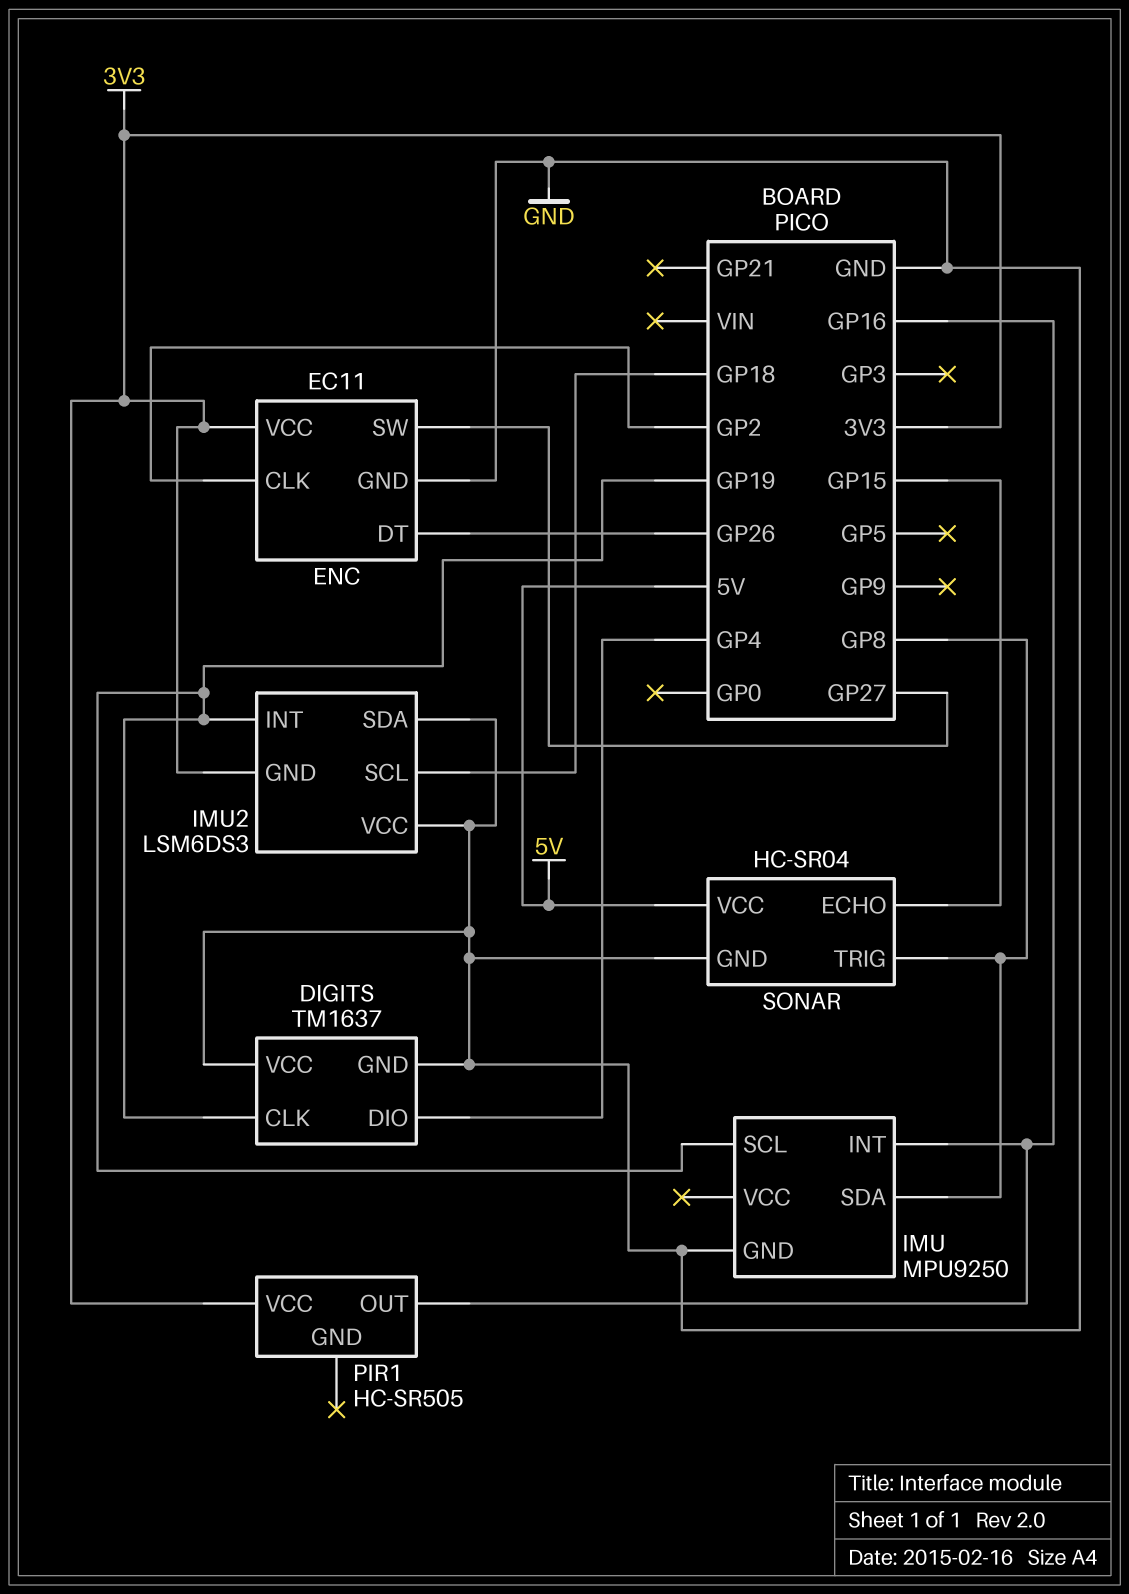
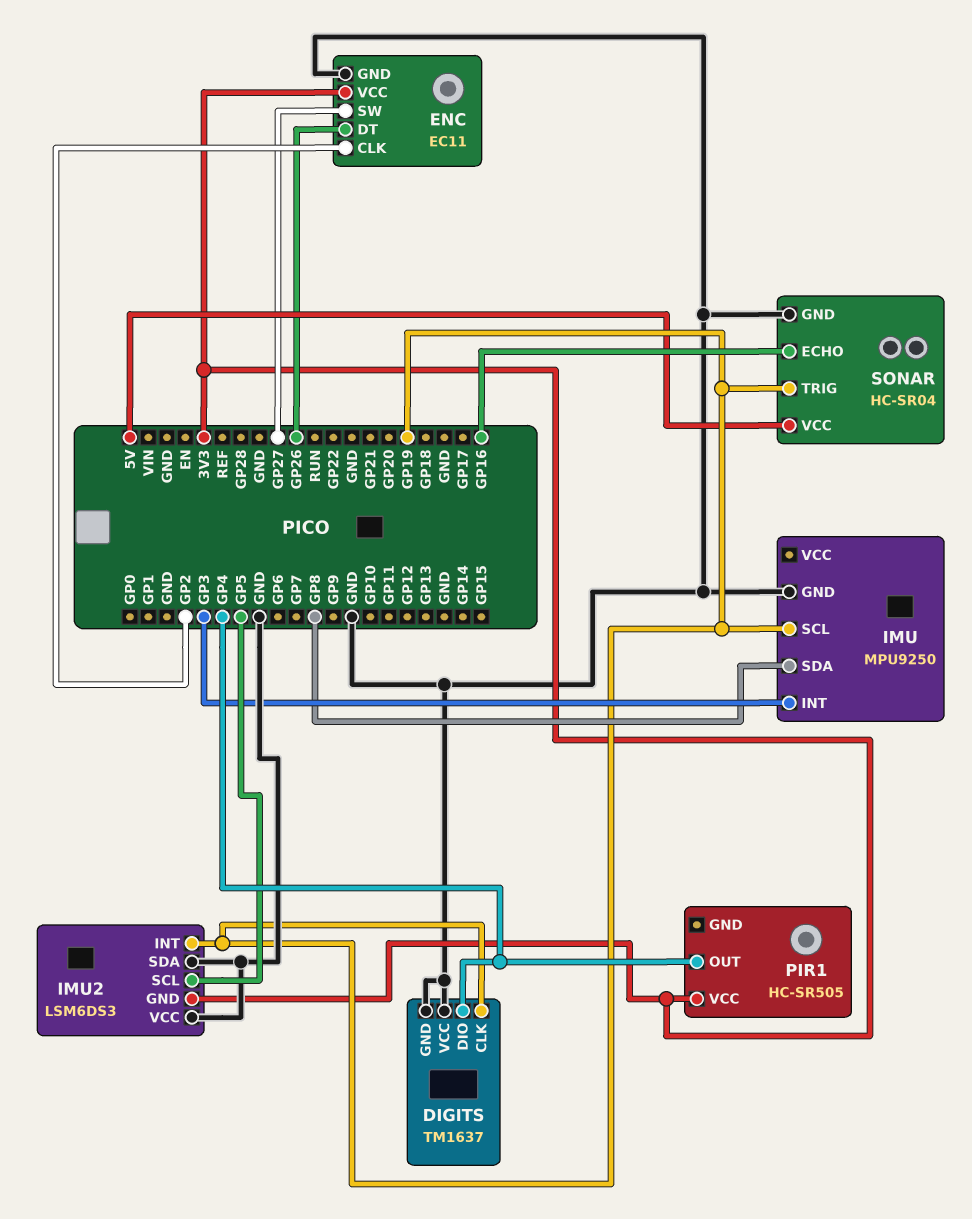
IMU pin INT: GP16 -> GP3
IMU2 pin SCL: GP18 -> GP5
PIR1 pin OUT: GP16 -> GP4
SONAR pin ECHO: GP15 -> GP16
SONAR pin TRIG: GP8 -> GP19

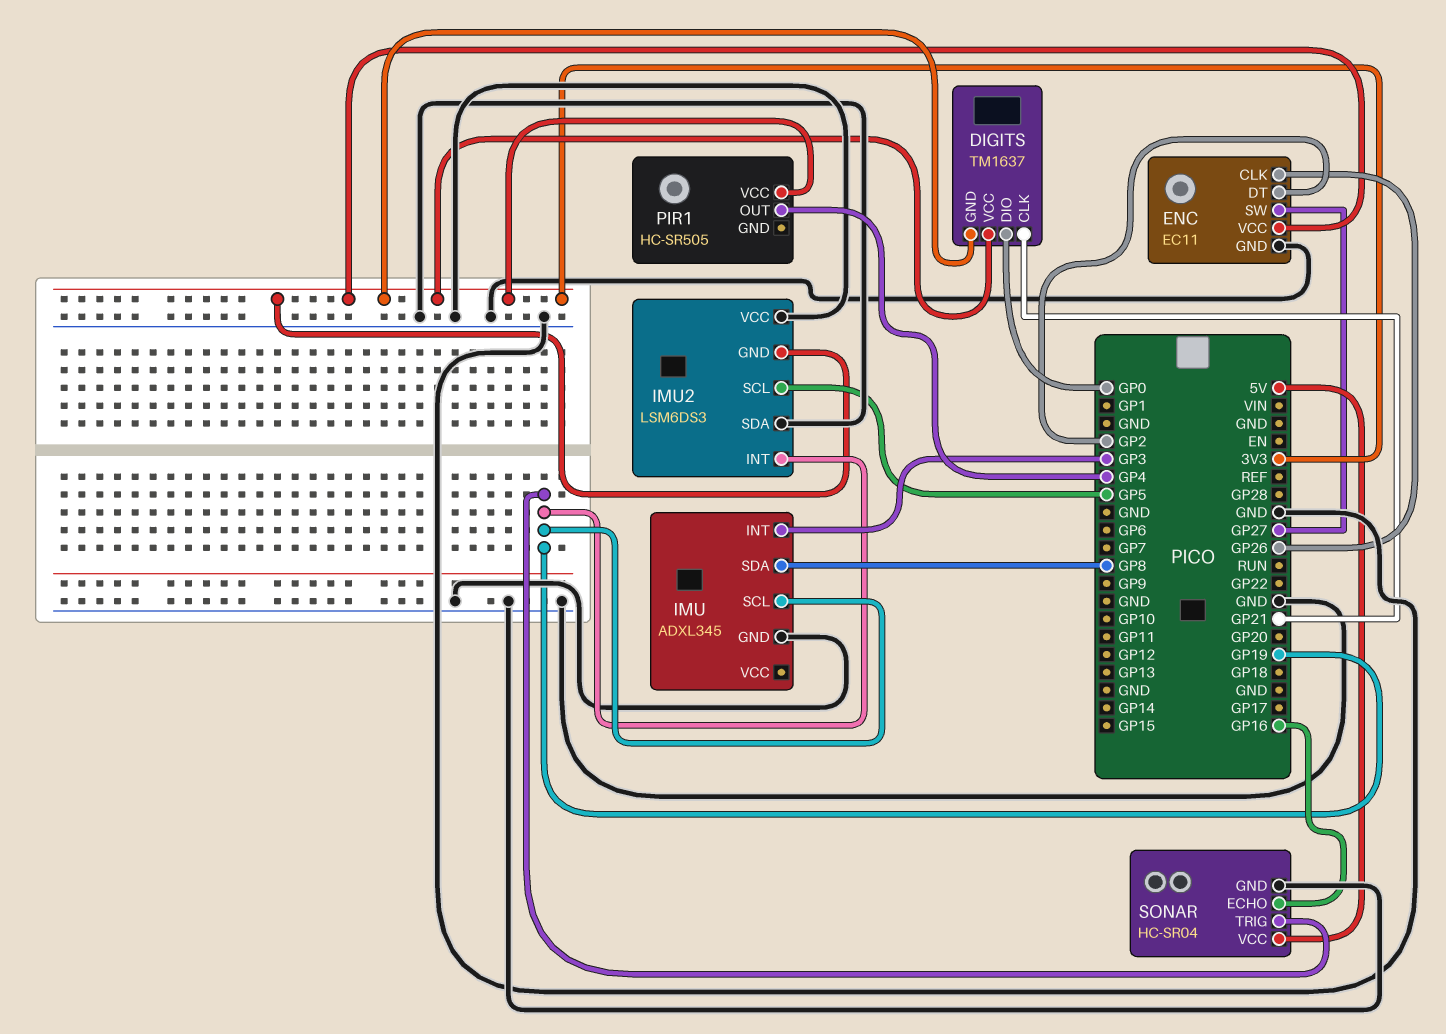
DIGITS pin CLK: GP19 -> GP21
DIGITS pin DIO: GP4 -> GP0
DIGITS pin GND: GND -> 3V3
DIGITS pin VCC: GND -> 3V3
ENC pin CLK: GP2 -> GP26
ENC pin DT: GP26 -> GP2
IMU: MPU9250 -> ADXL345

